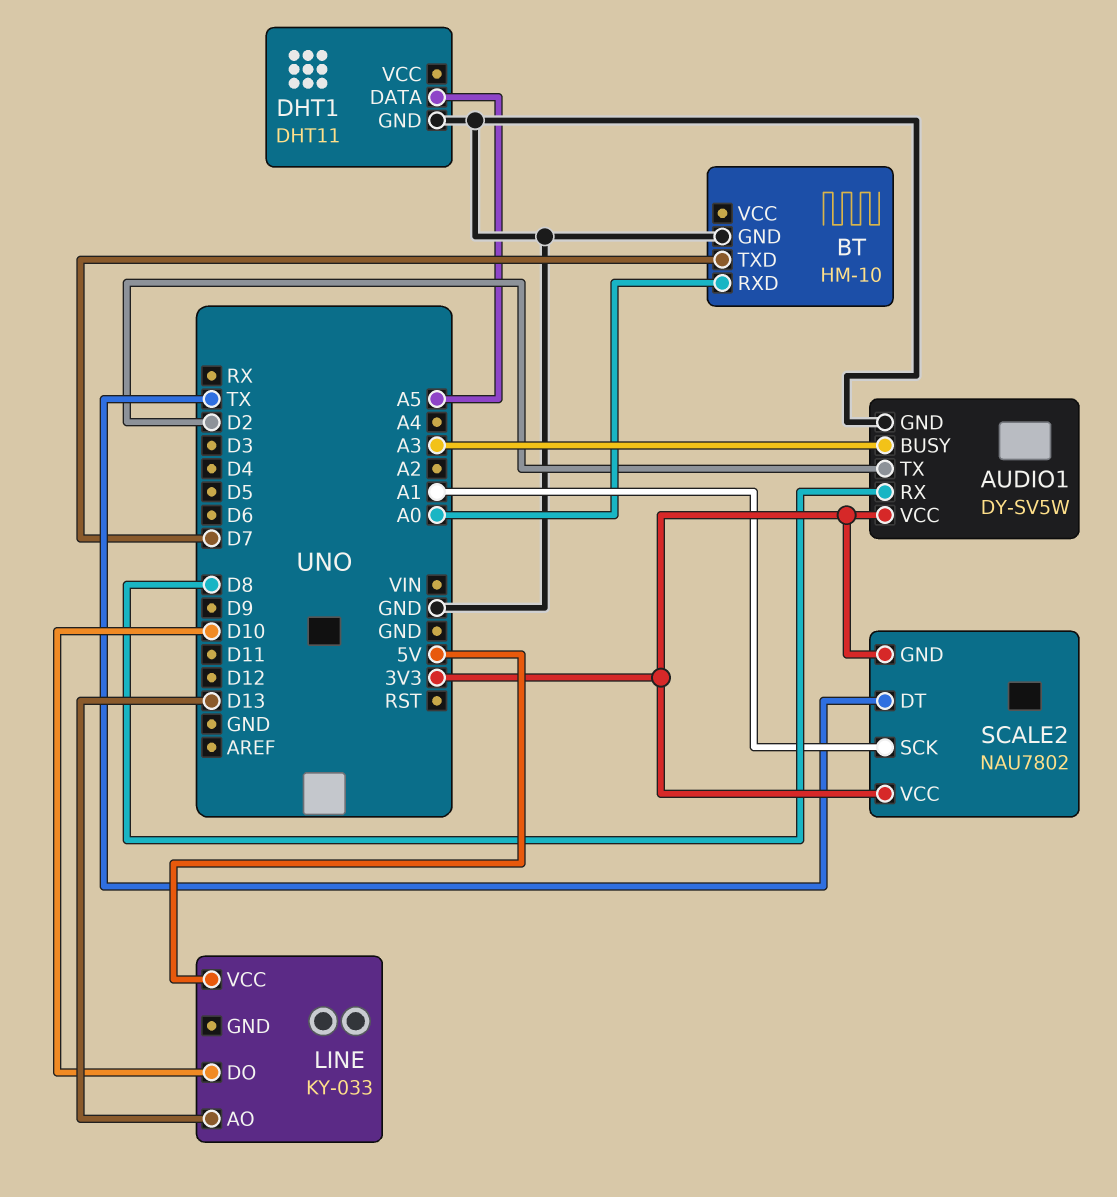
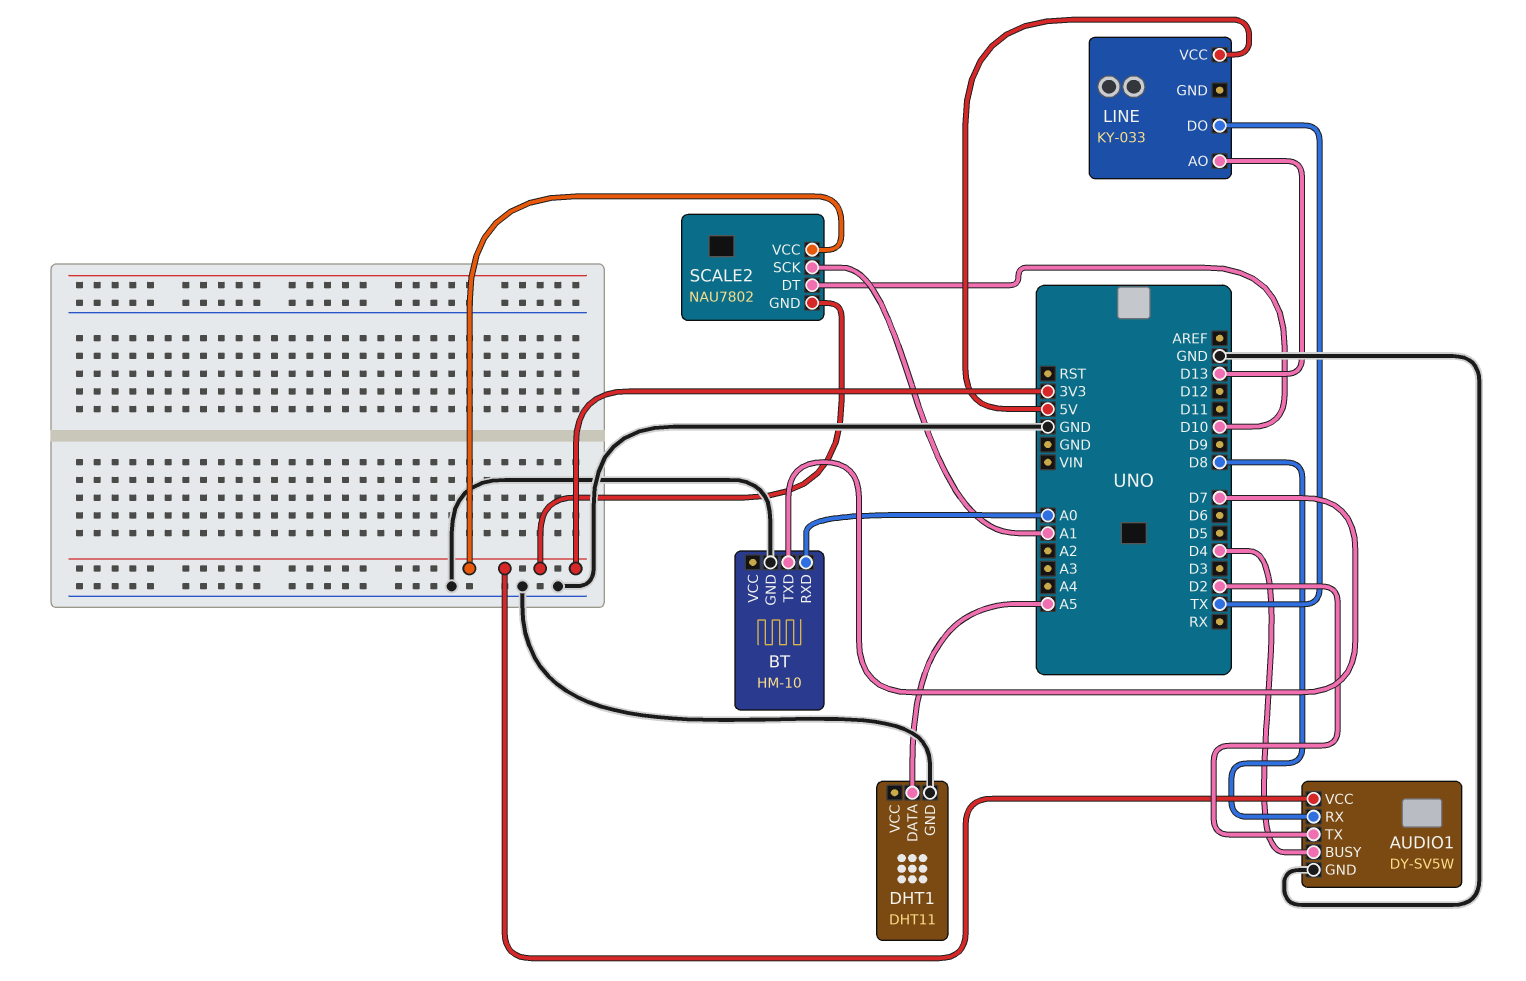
AUDIO1 pin BUSY: A3 -> D4
LINE pin DO: D10 -> TX
SCALE2 pin DT: TX -> D10

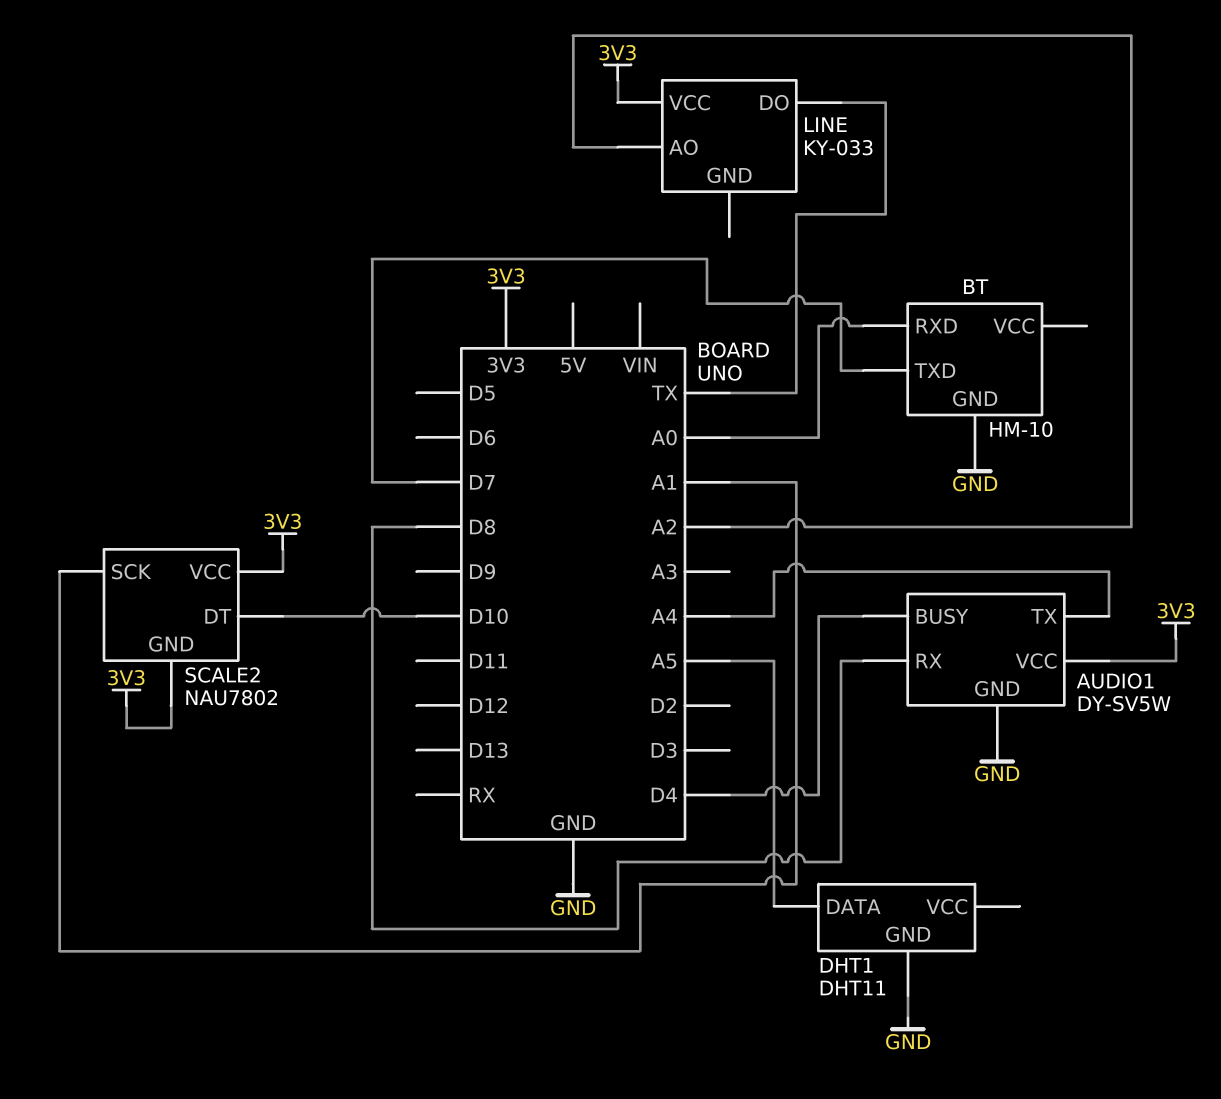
AUDIO1 pin TX: D2 -> A4
LINE pin AO: D13 -> A2
LINE pin VCC: 5V -> 3V3

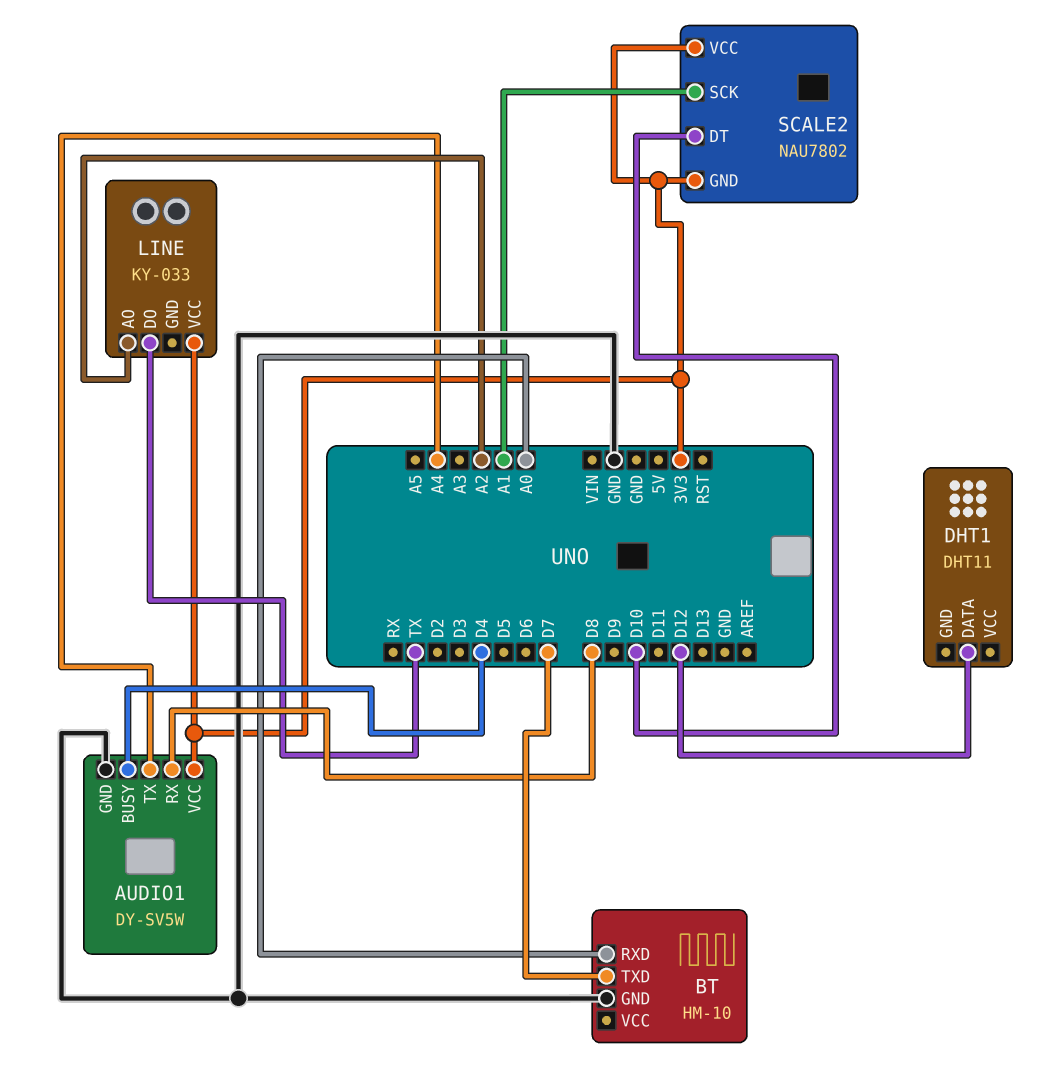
DHT1 pin DATA: A5 -> D12
DHT1 pin GND: GND -> none

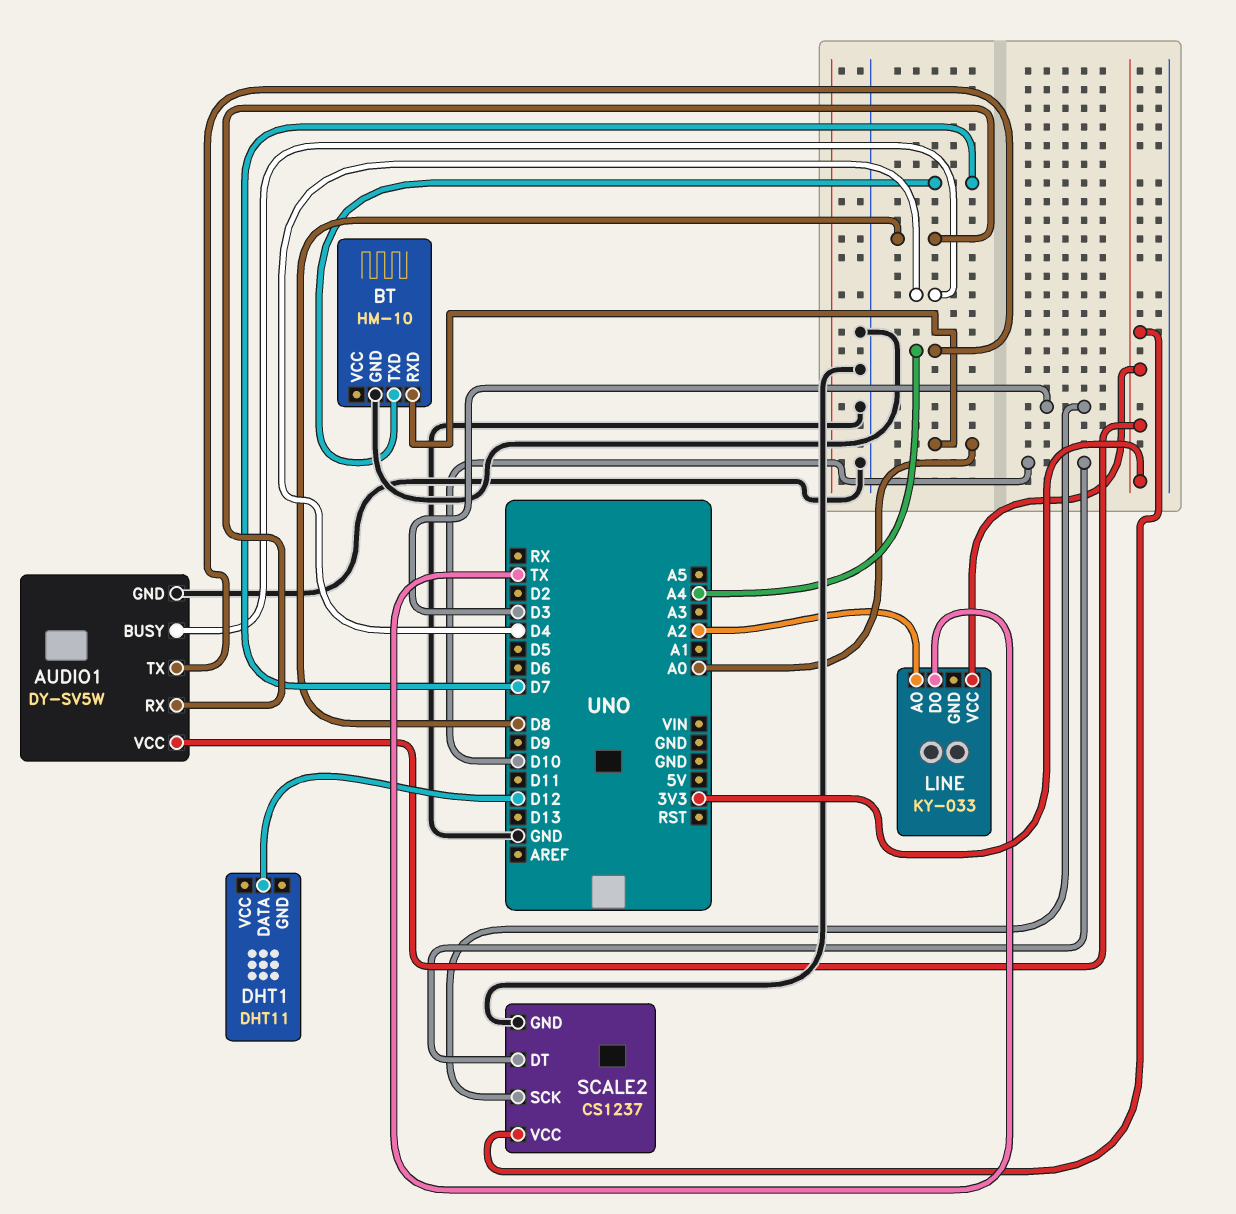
SCALE2: NAU7802 -> CS1237
SCALE2 pin GND: 3V3 -> GND
SCALE2 pin SCK: A1 -> D3

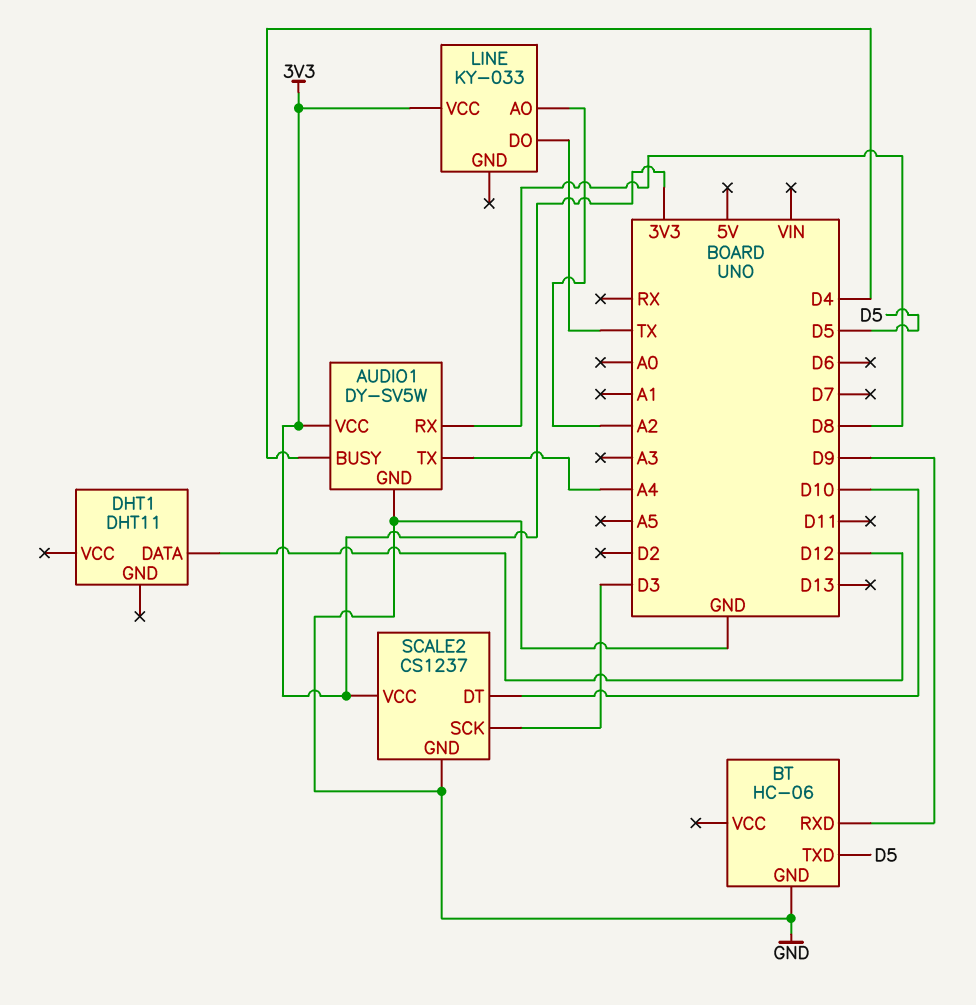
BT: HM-10 -> HC-06
BT pin RXD: A0 -> D9
BT pin TXD: D7 -> D5

